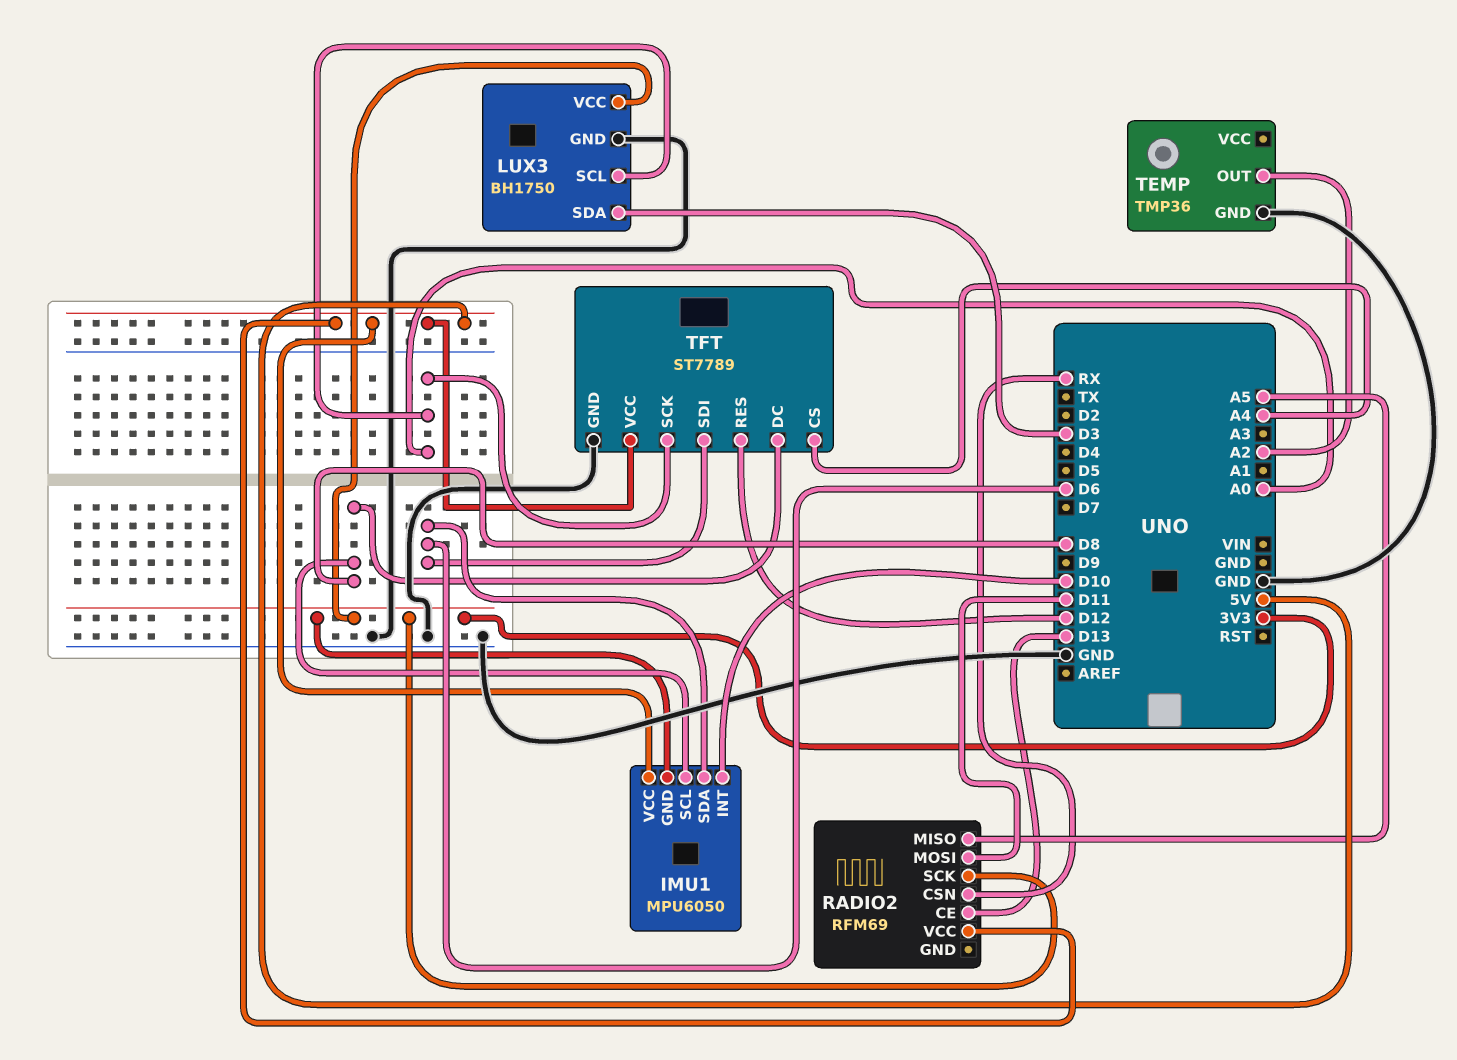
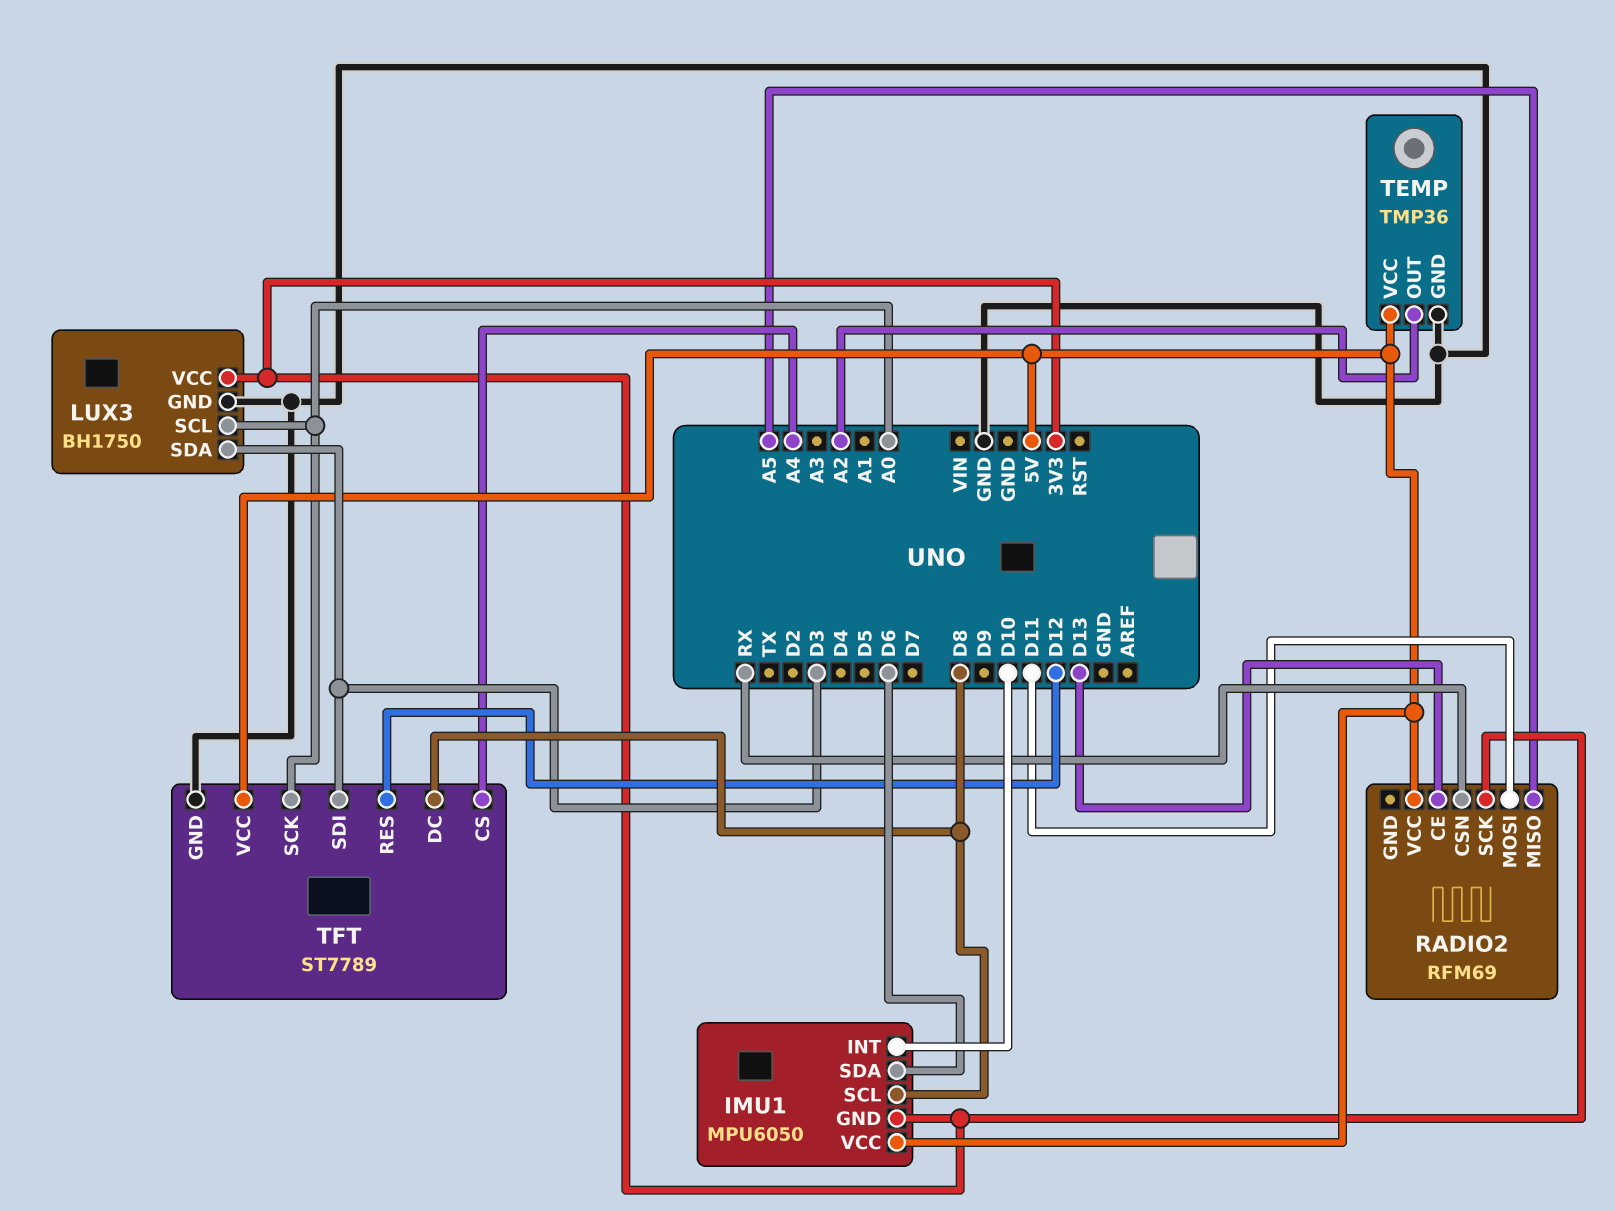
TEMP pin VCC: none -> 5V
TFT pin SDI: D6 -> D3

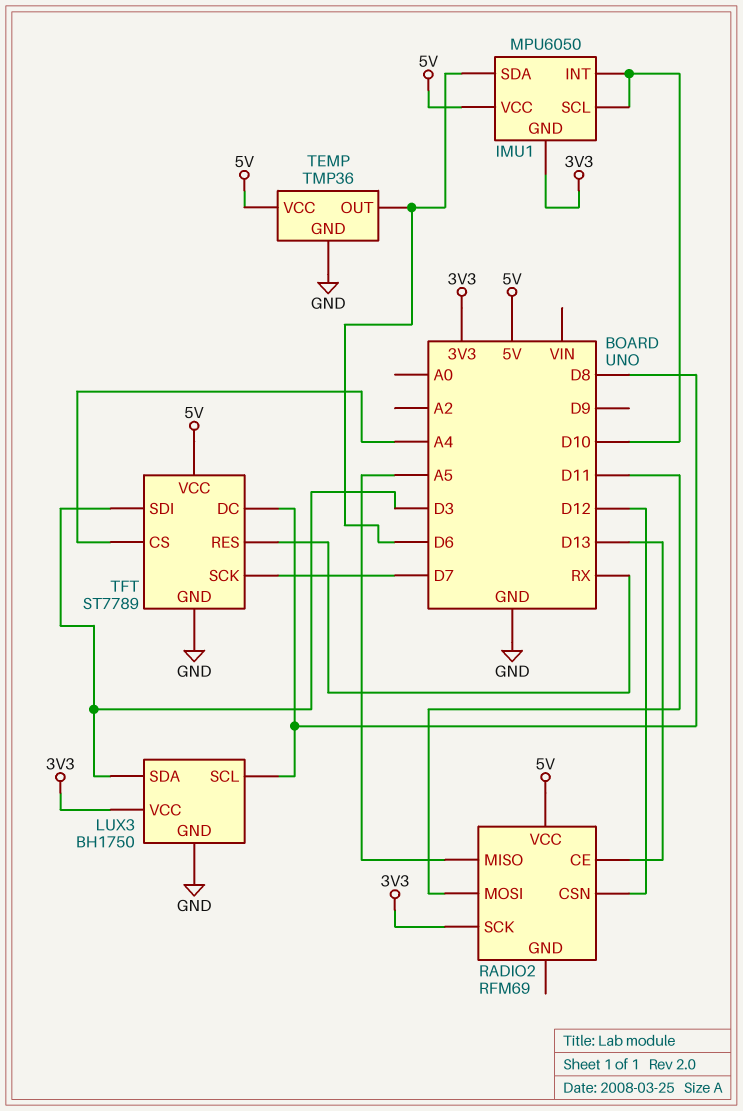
IMU1 pin SCL: D8 -> D10
LUX3 pin SCL: A0 -> D8
RADIO2 pin CSN: RX -> D12
TEMP pin OUT: A2 -> D6
TFT pin RES: D12 -> RX
TFT pin SCK: A0 -> D7

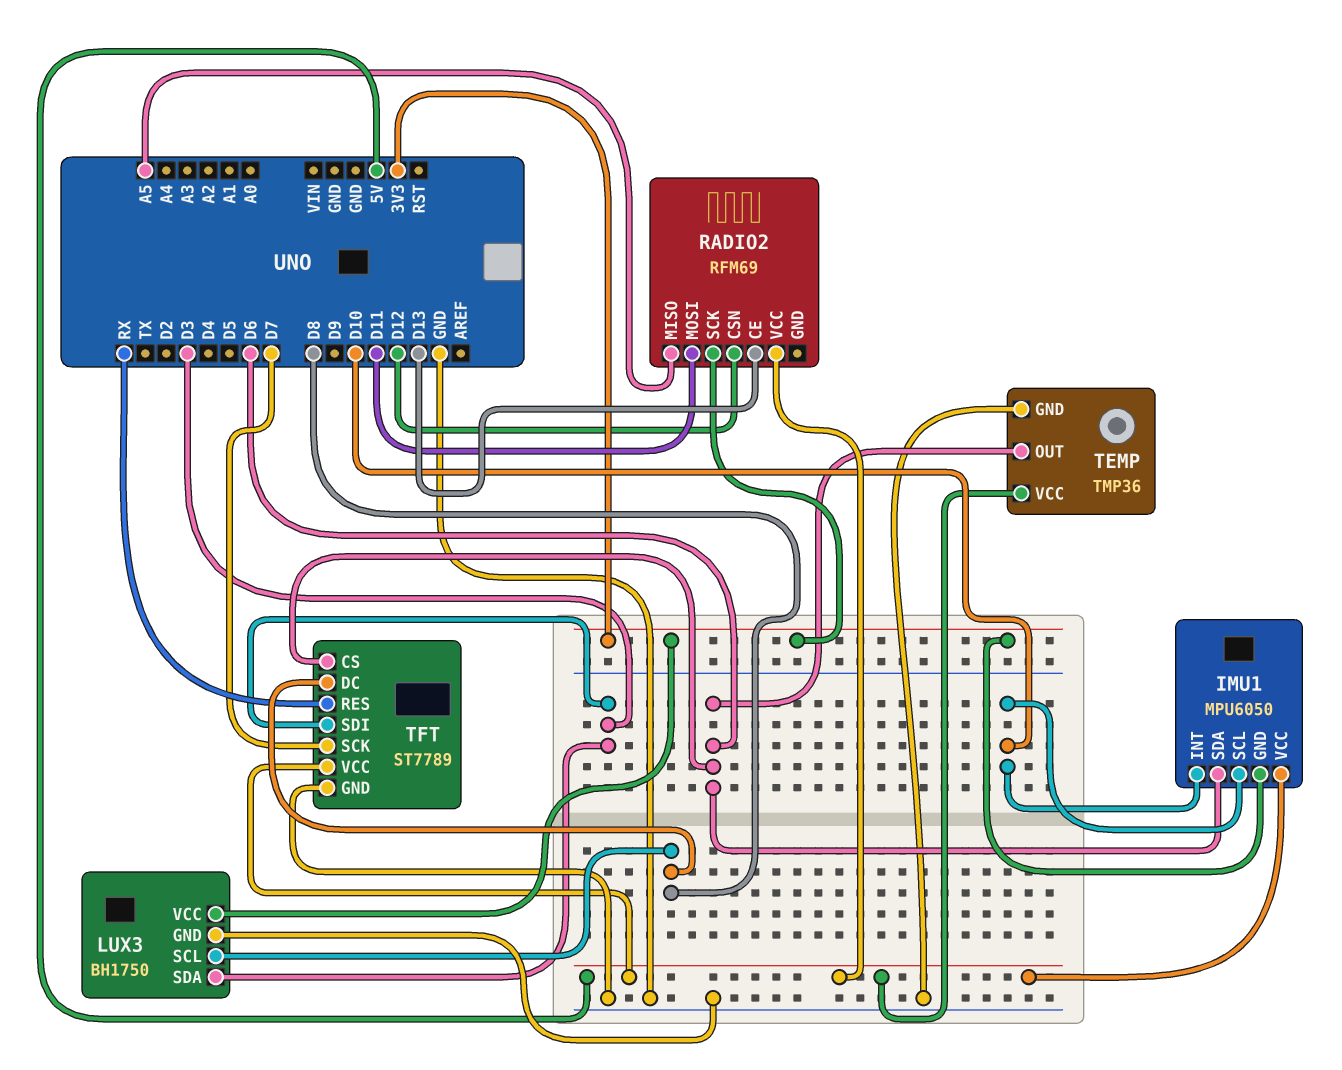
TFT pin CS: A4 -> D6

